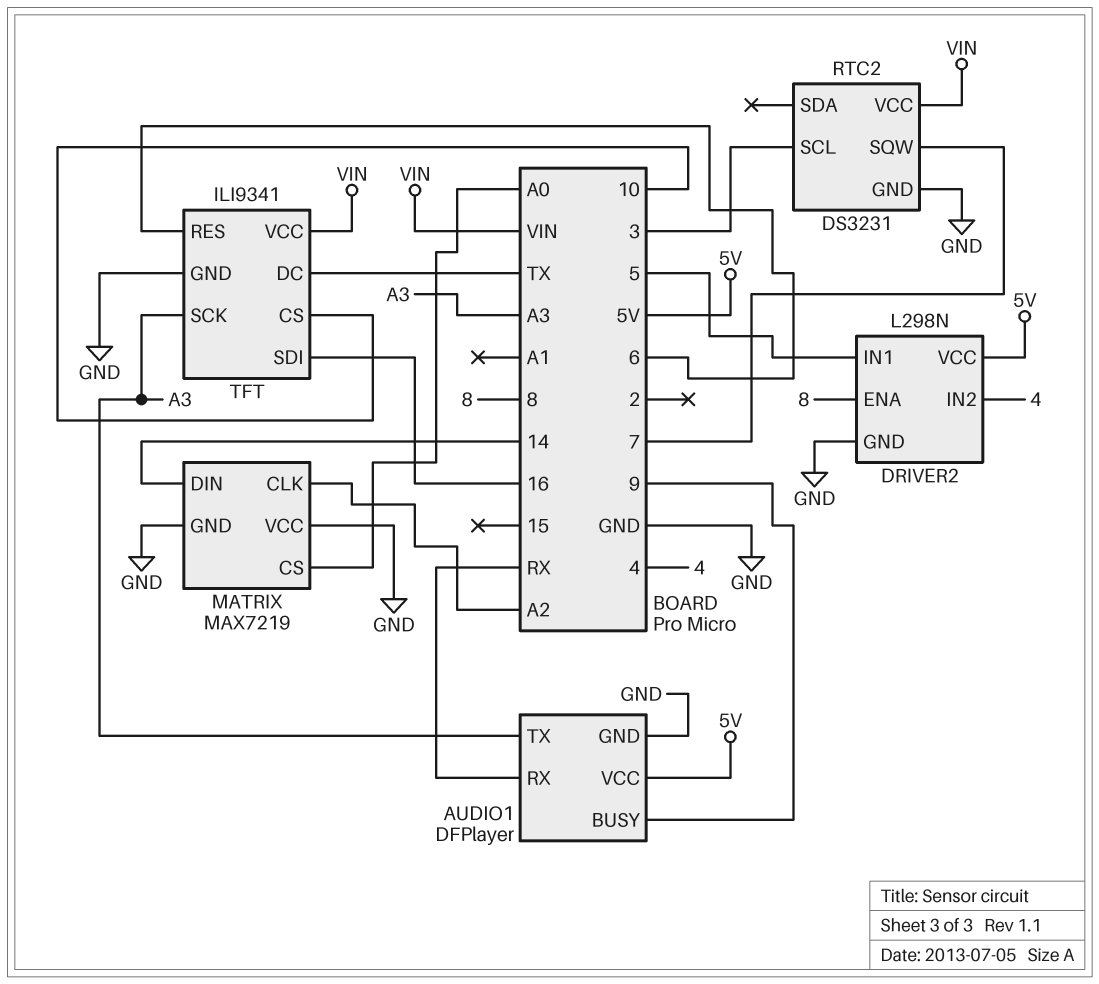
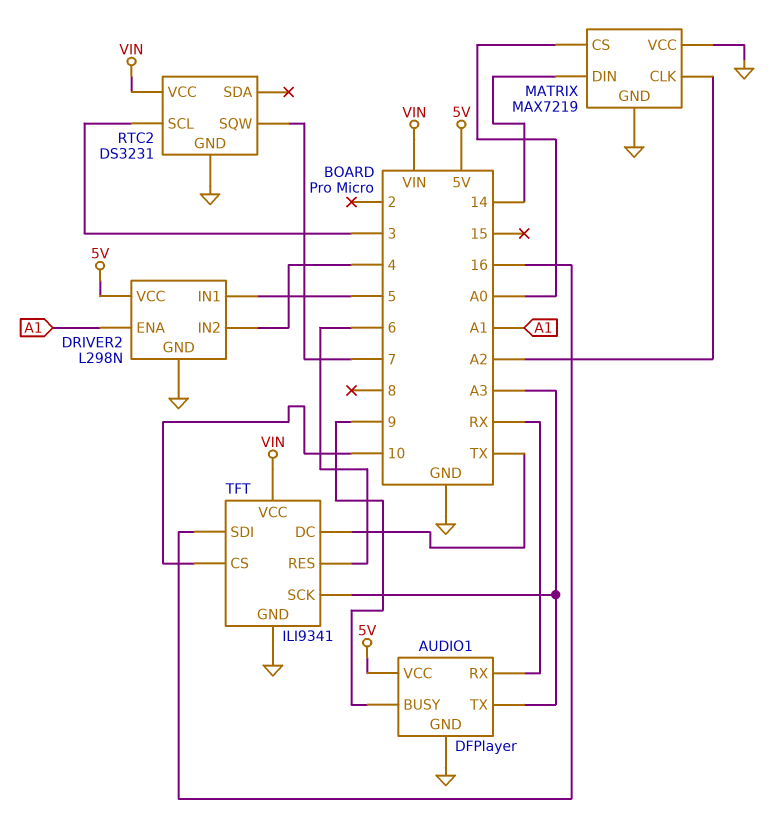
DRIVER2 pin ENA: 8 -> A1

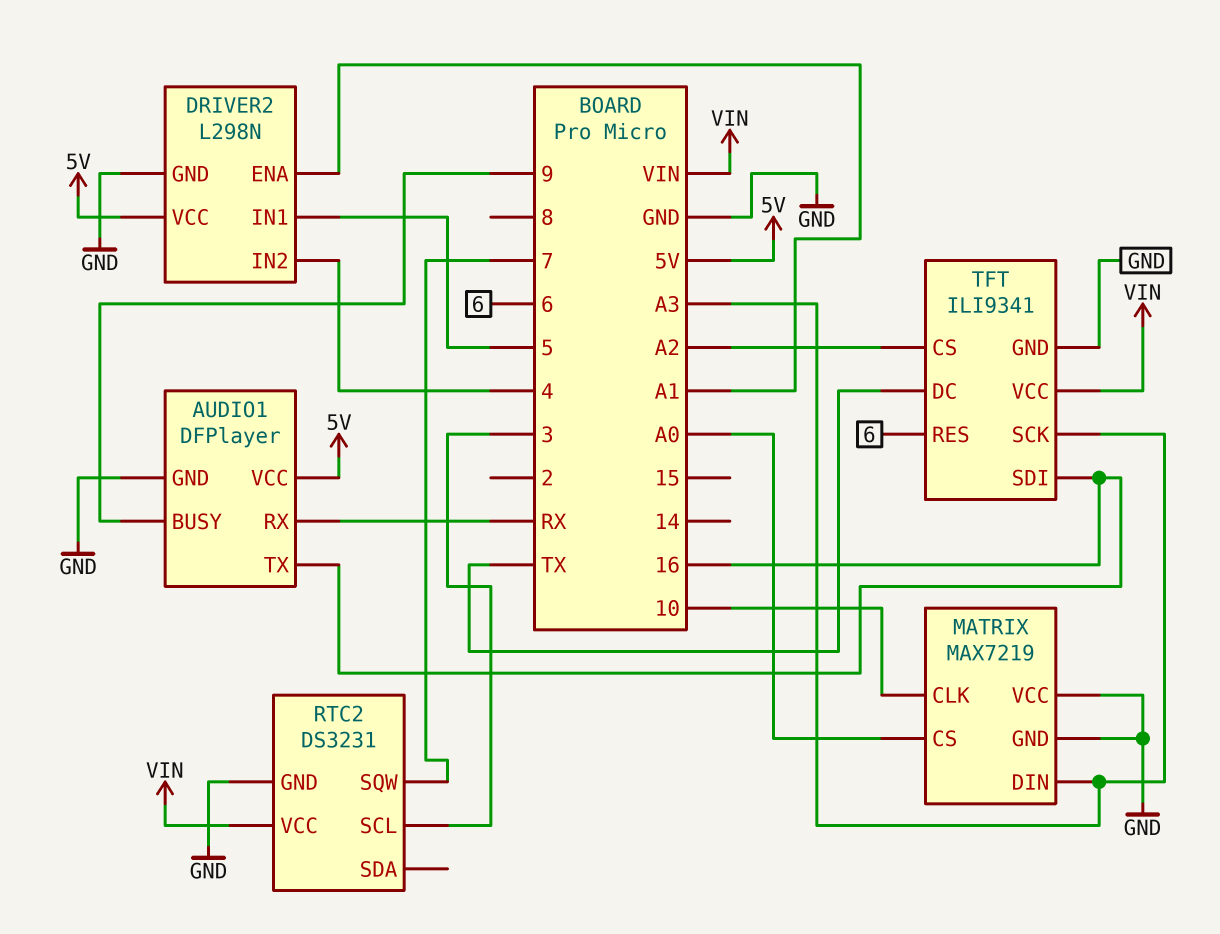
AUDIO1 pin TX: A3 -> 16
MATRIX pin CLK: A2 -> 10
MATRIX pin DIN: 14 -> A3
TFT pin CS: 10 -> A2

